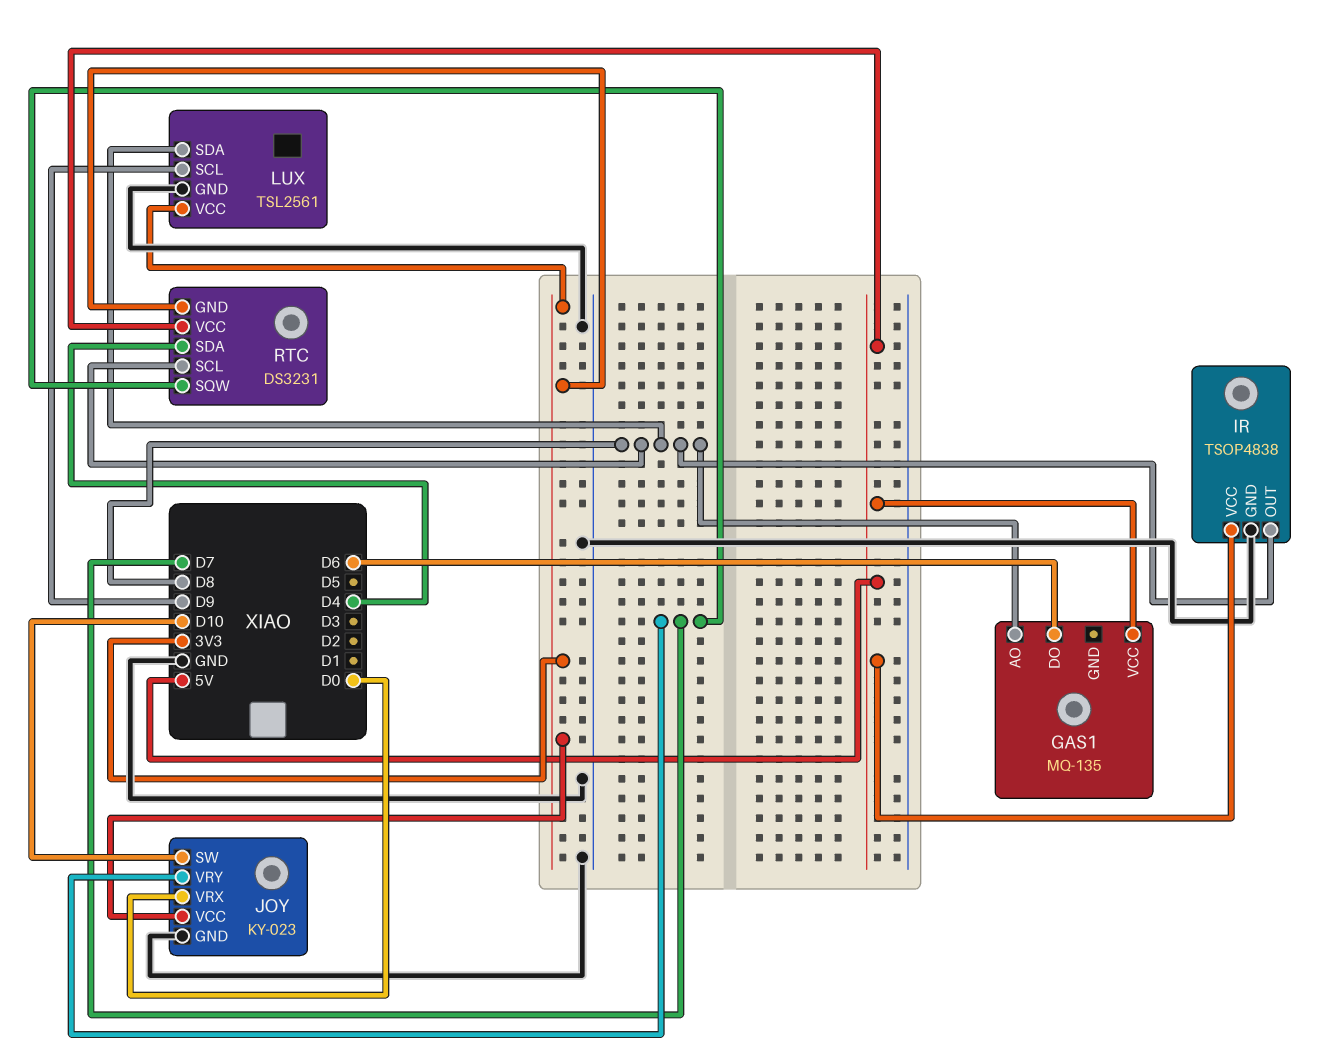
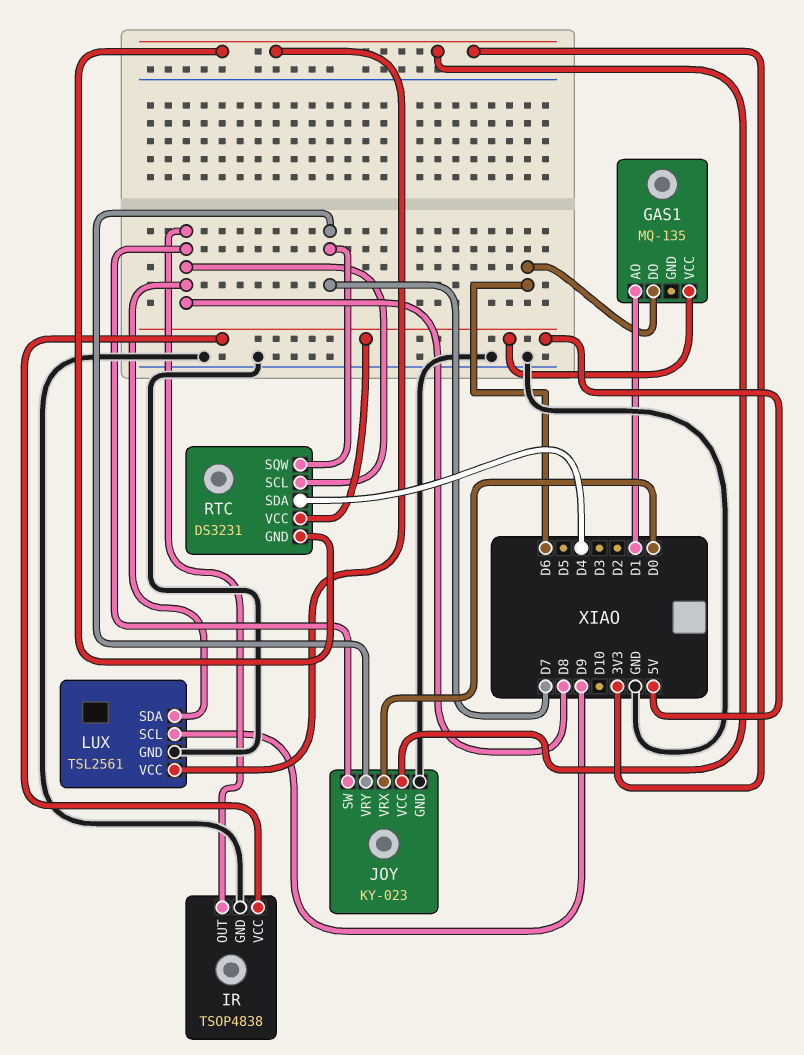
GAS1 pin AO: D8 -> D1
JOY pin SW: D10 -> D8

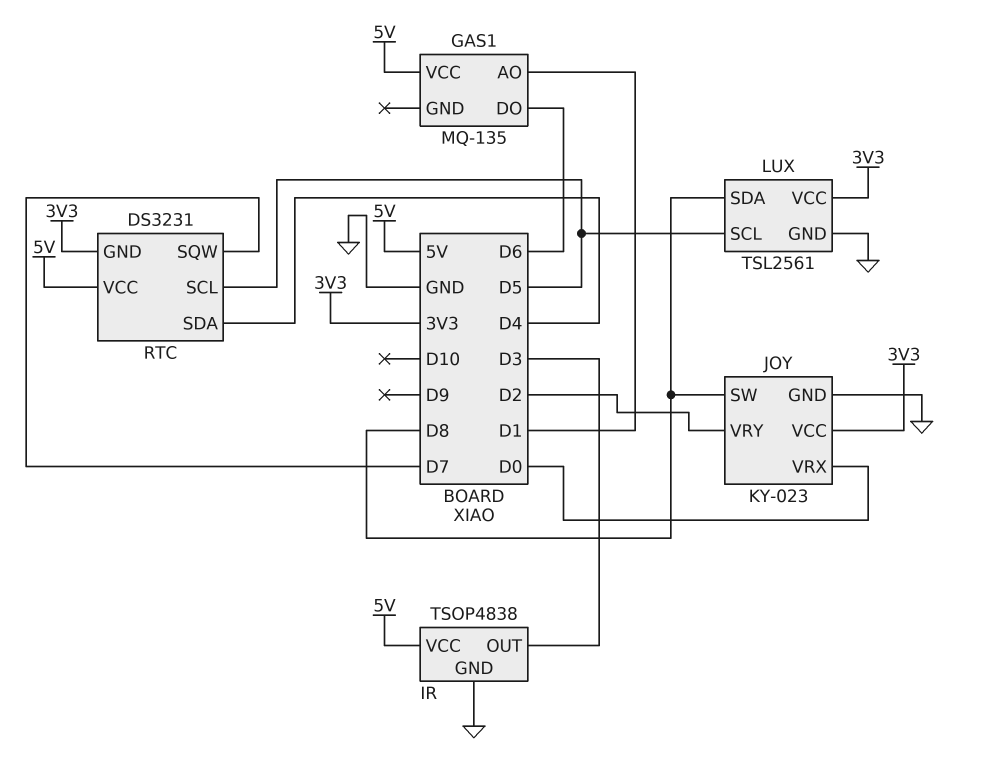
IR pin OUT: D8 -> D3
JOY pin VRY: D7 -> D2
LUX pin SCL: D9 -> D5
RTC pin SCL: D8 -> D5

